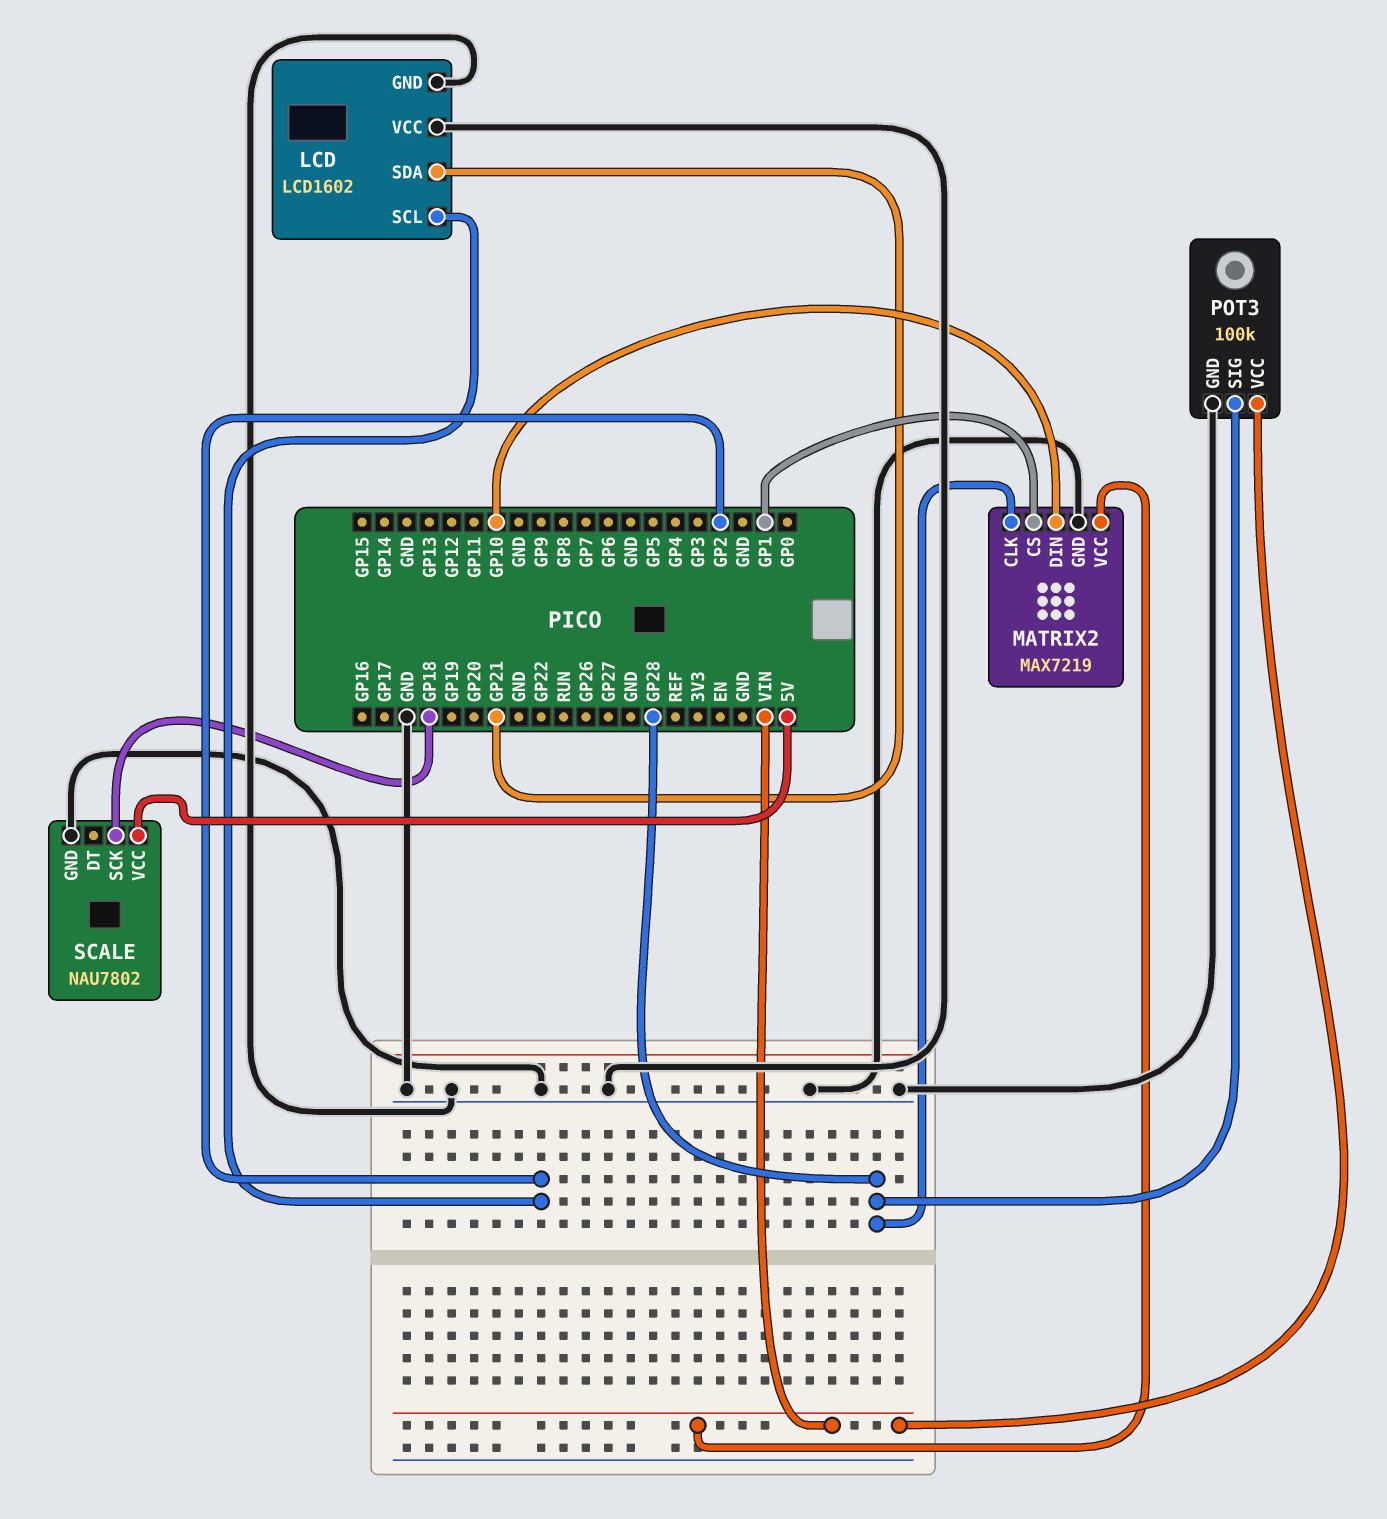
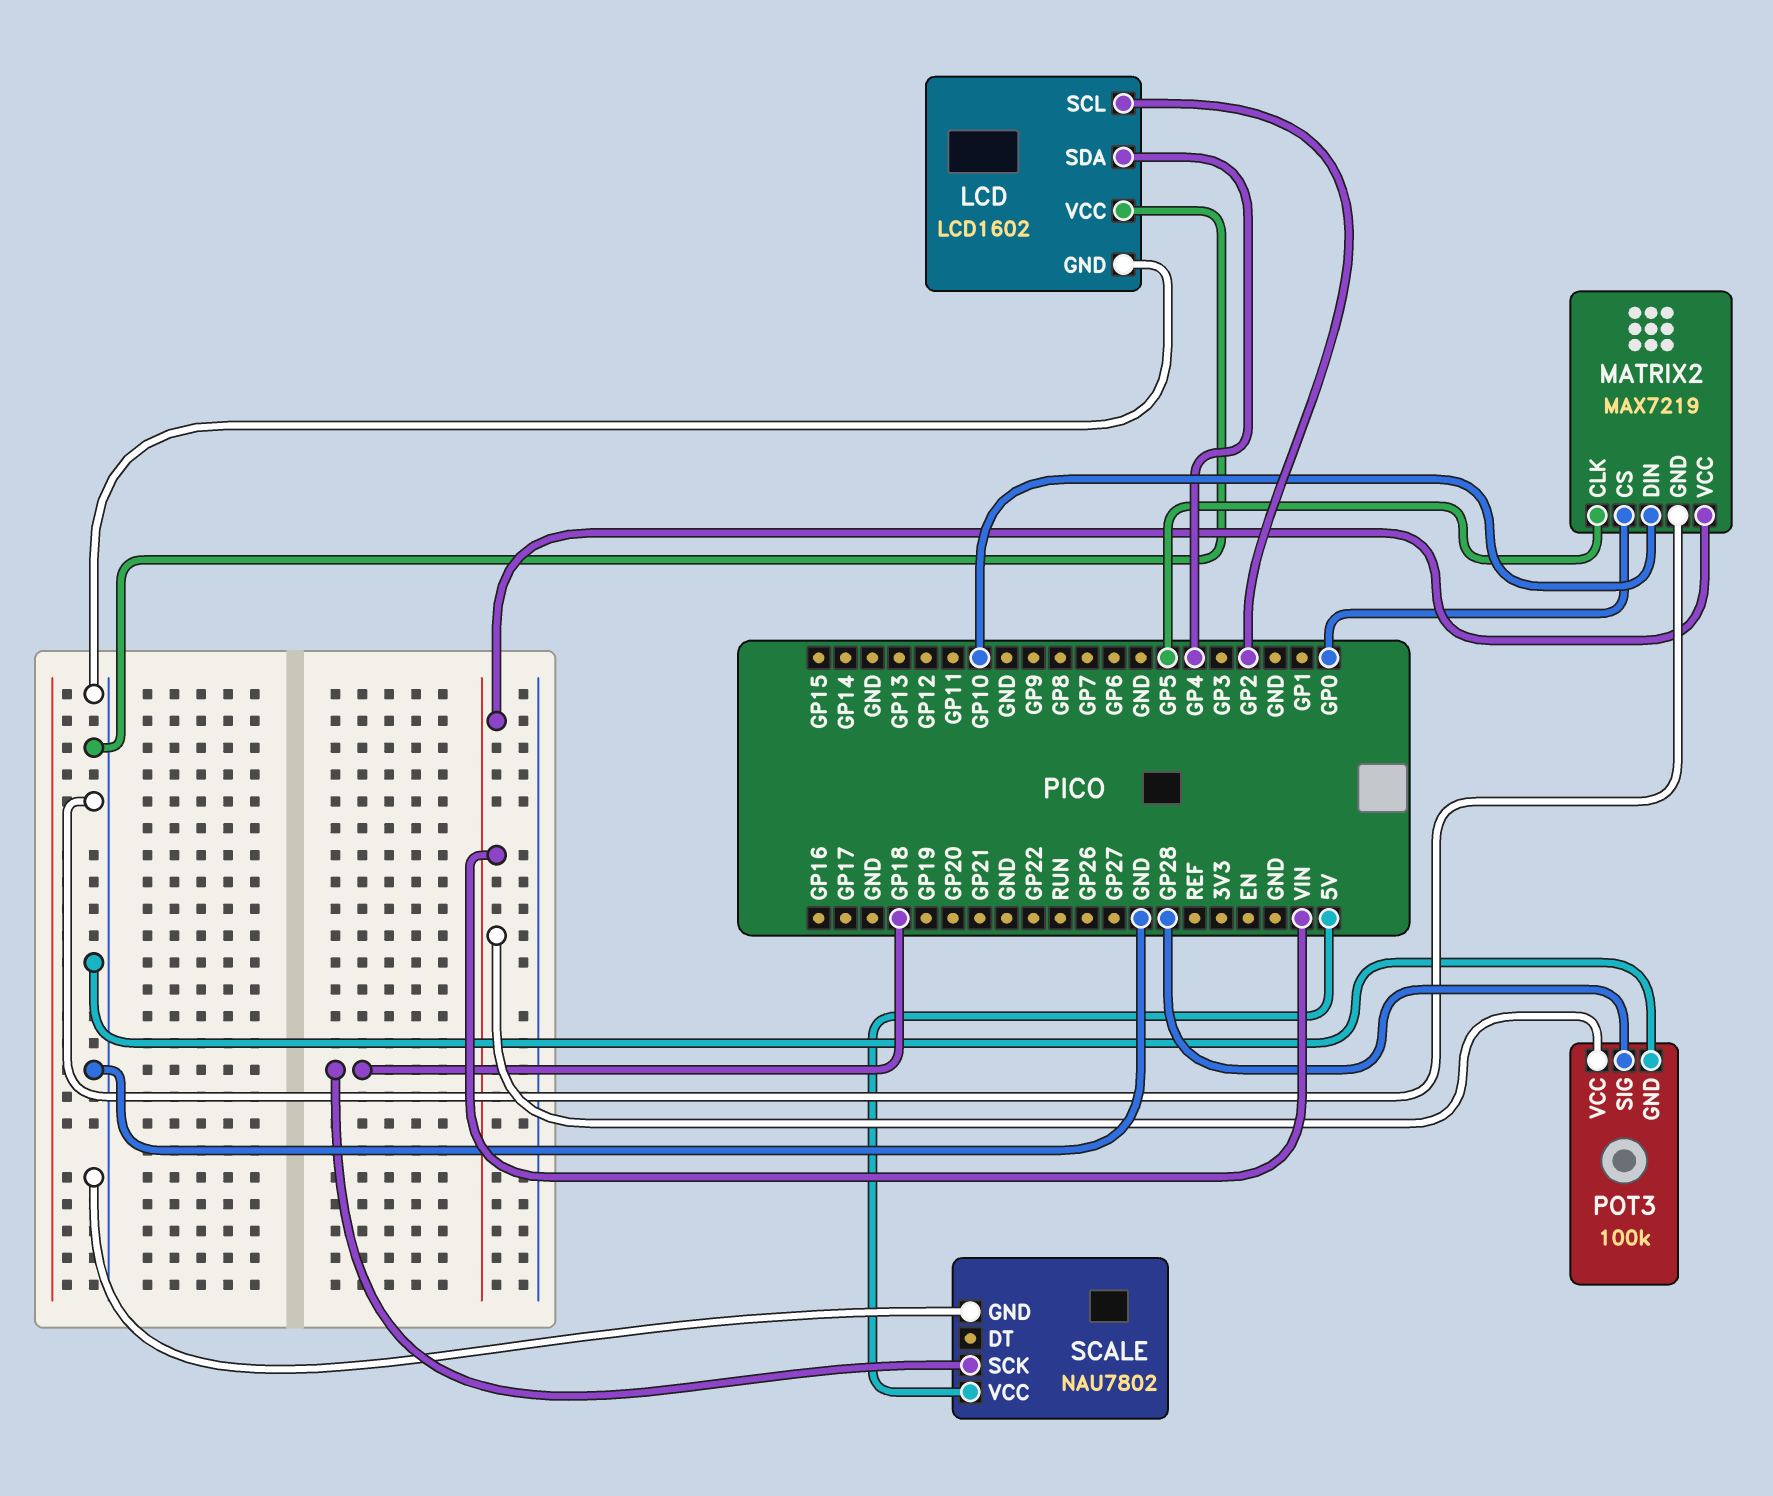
LCD pin SDA: GP21 -> GP4
MATRIX2 pin CLK: GP28 -> GP5
MATRIX2 pin CS: GP1 -> GP0

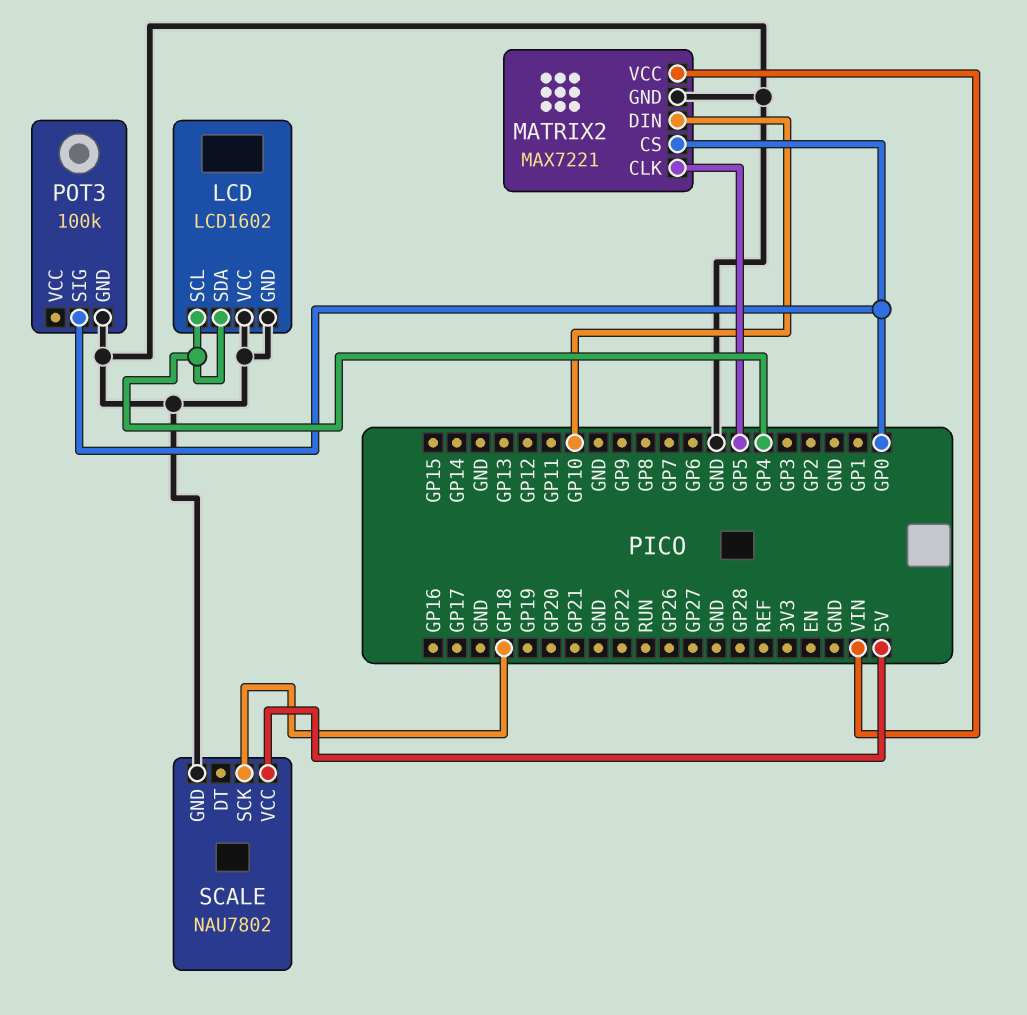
LCD pin SCL: GP2 -> GP4
MATRIX2: MAX7219 -> MAX7221
POT3 pin SIG: GP28 -> GP0
POT3 pin VCC: VIN -> none

